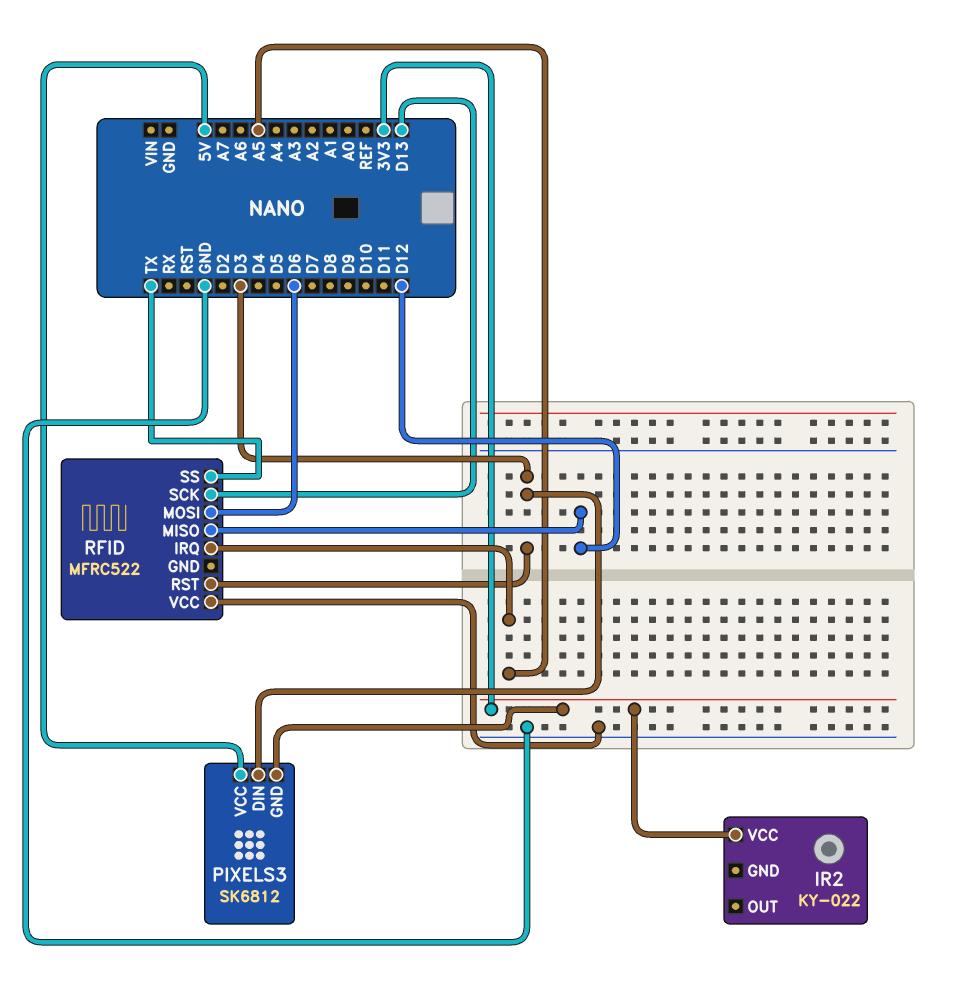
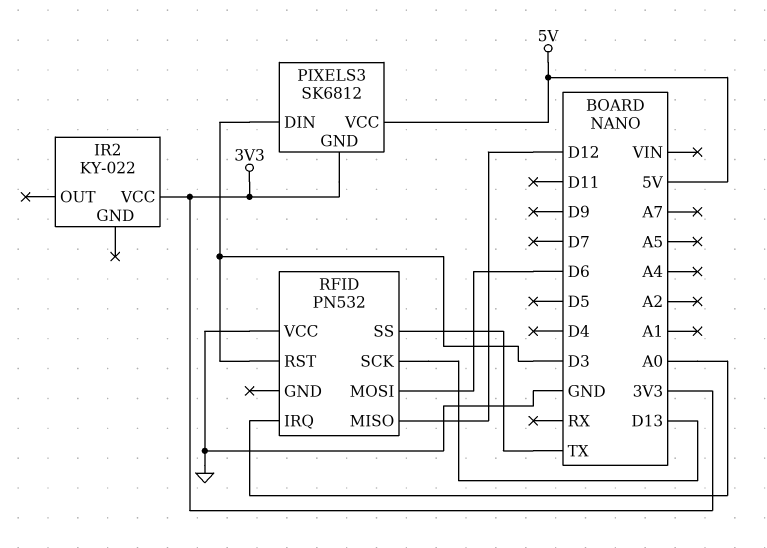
RFID: MFRC522 -> PN532
RFID pin IRQ: A5 -> A0

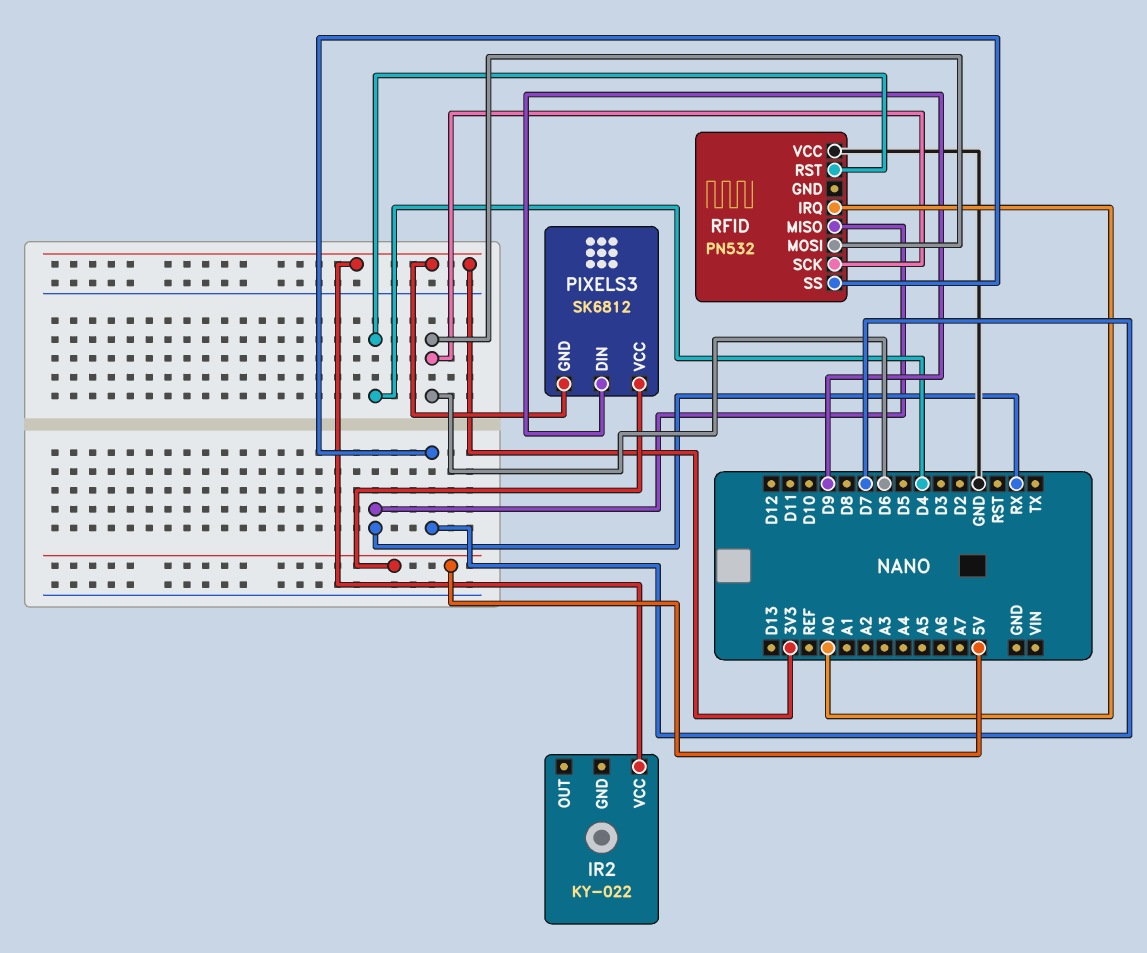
PIXELS3 pin DIN: D3 -> D9
RFID pin MISO: D12 -> RX
RFID pin RST: D3 -> D4
RFID pin SCK: D13 -> D6
RFID pin SS: TX -> D7

